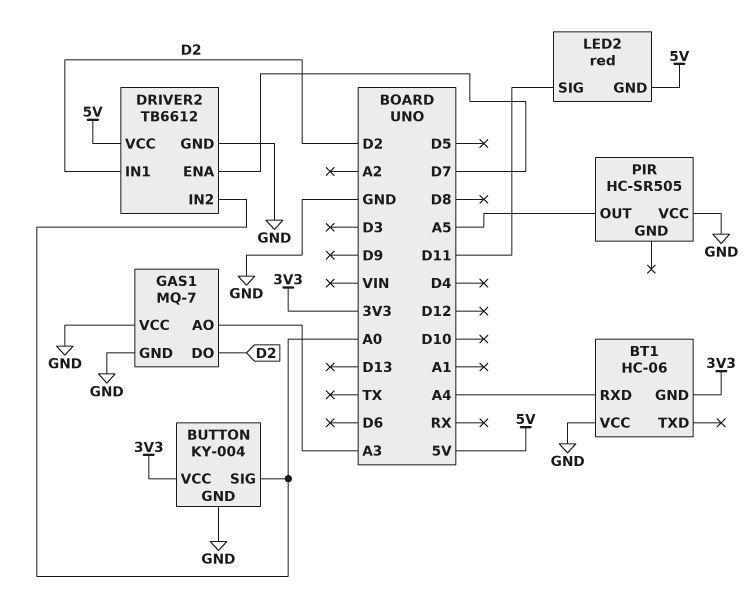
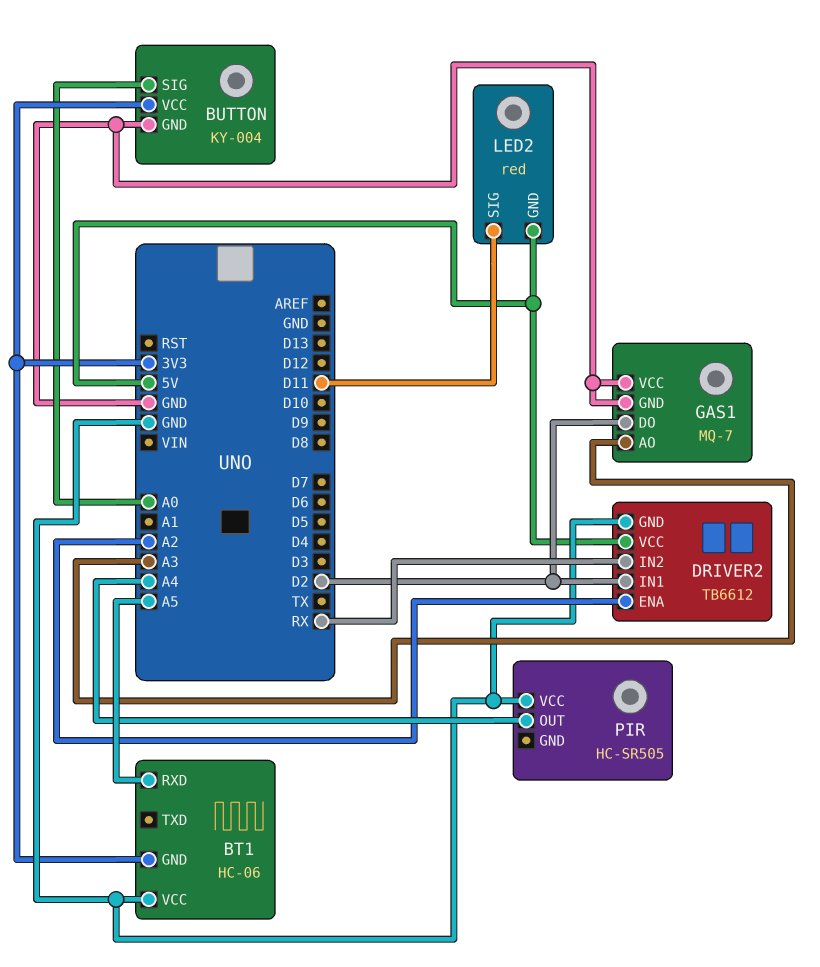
BT1 pin RXD: A4 -> A5
DRIVER2 pin ENA: D7 -> A2
DRIVER2 pin IN2: A0 -> RX
PIR pin OUT: A5 -> A4

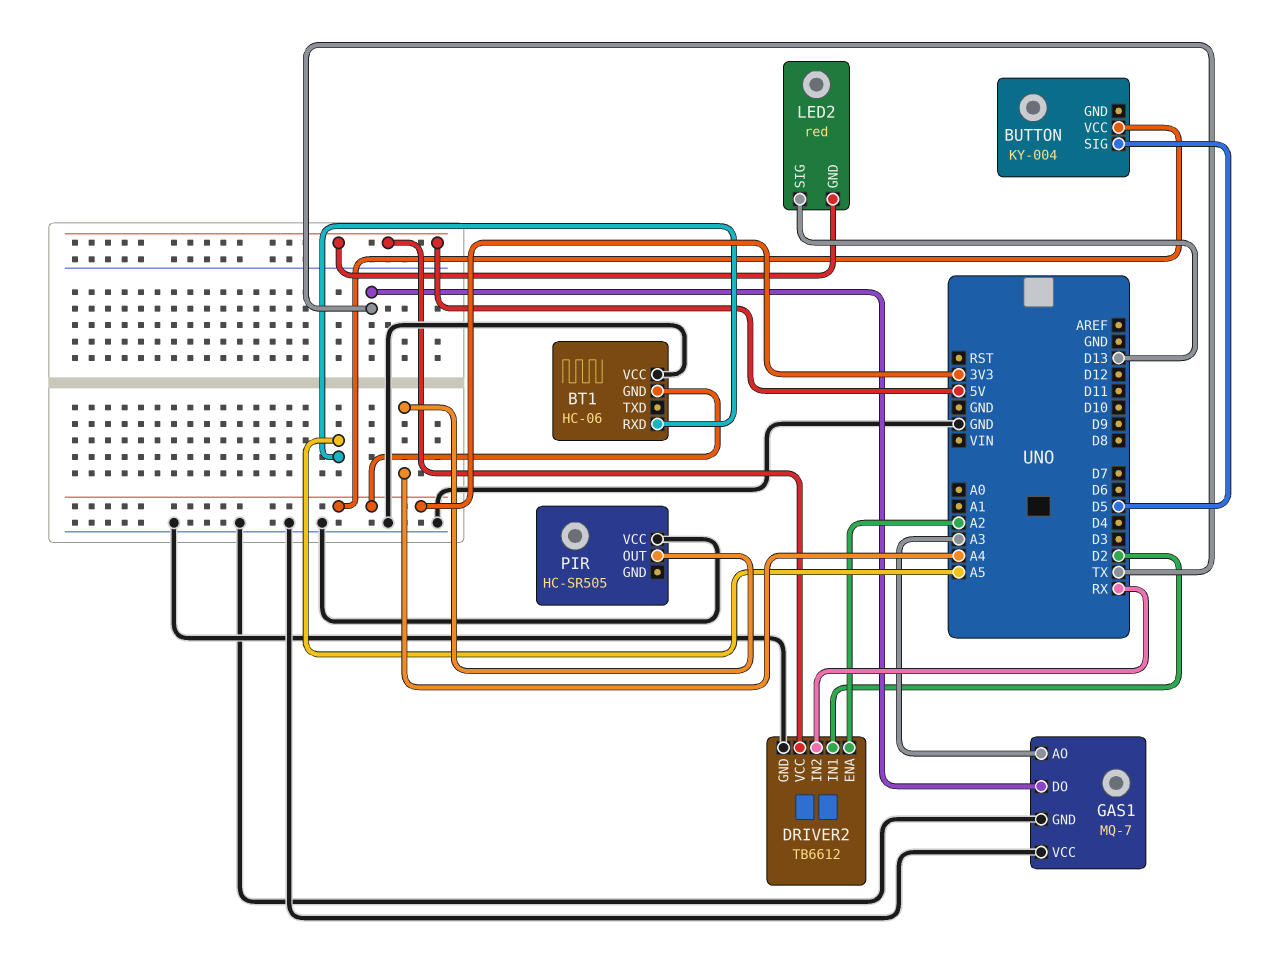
BUTTON pin GND: GND -> none
BUTTON pin SIG: A0 -> D5
GAS1 pin DO: D2 -> TX
LED2 pin SIG: D11 -> D13

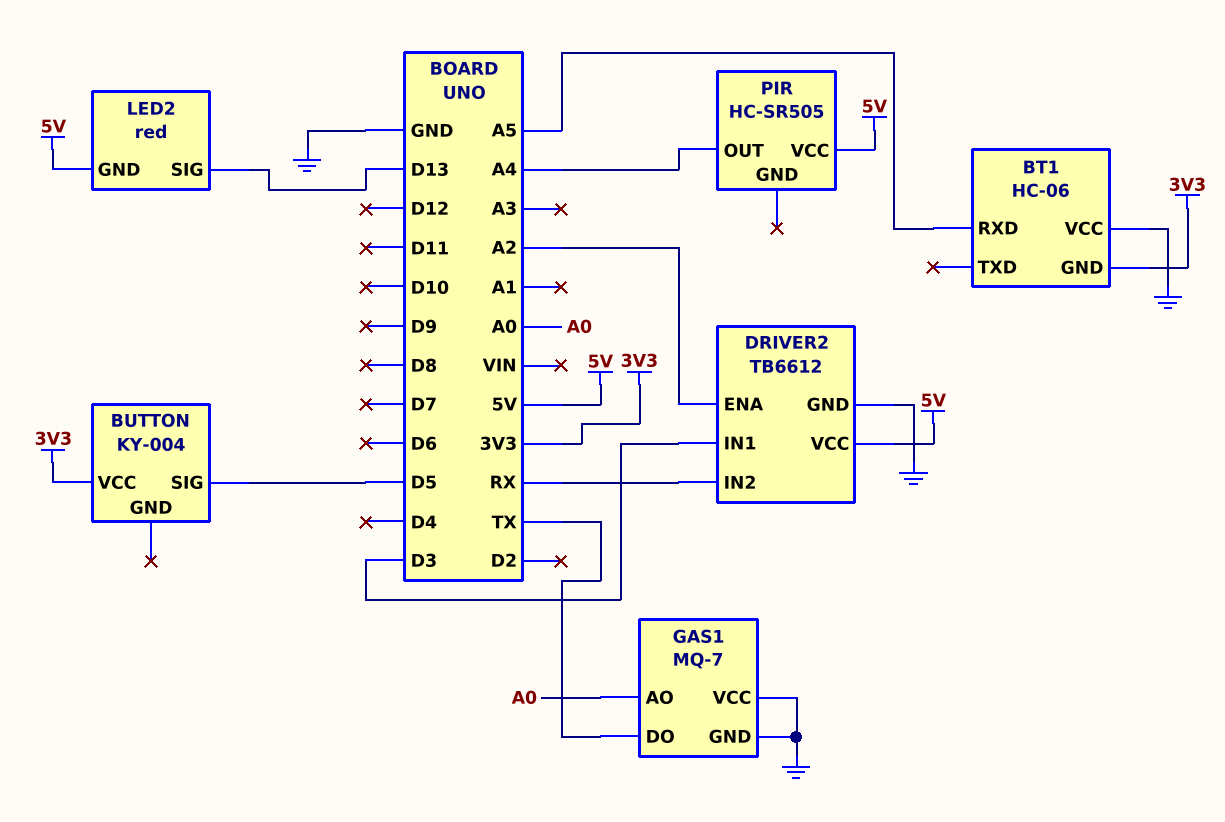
DRIVER2 pin IN1: D2 -> D3
GAS1 pin AO: A3 -> A0
PIR pin VCC: GND -> 5V

